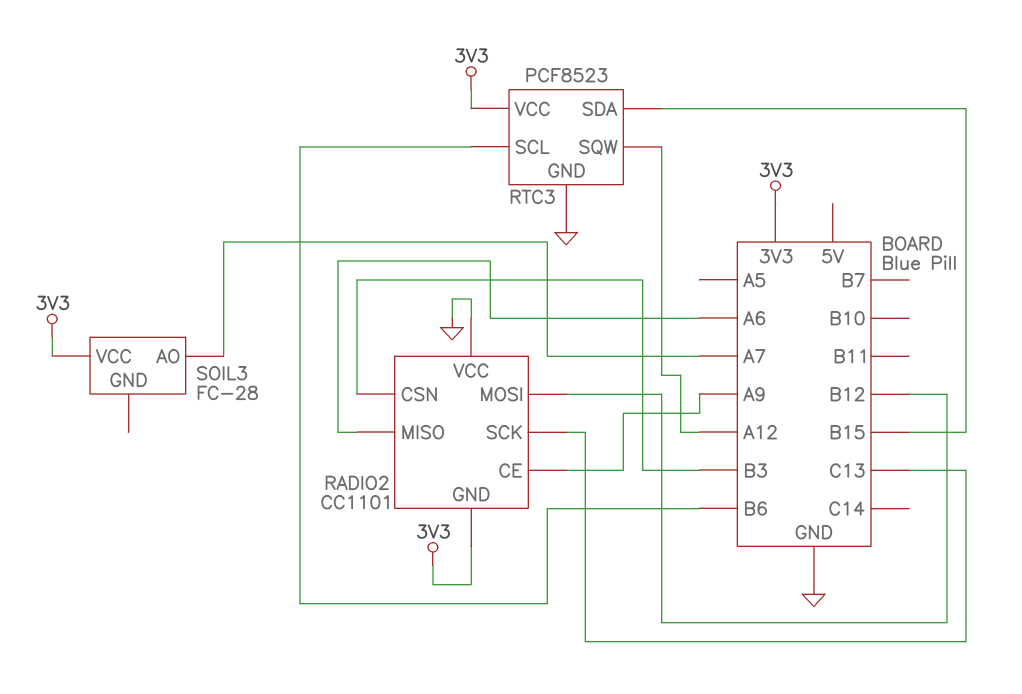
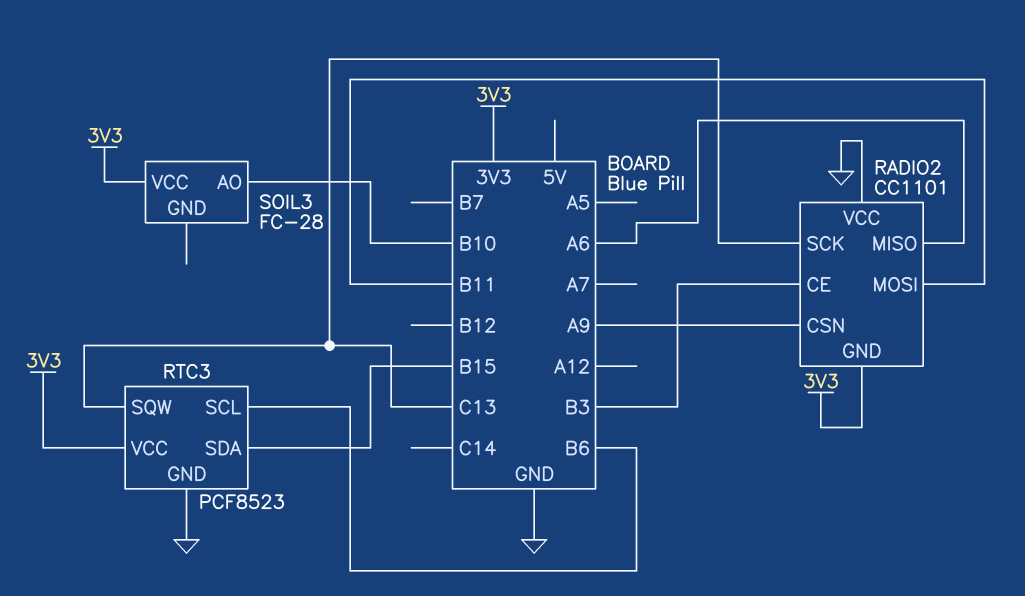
RADIO2 pin CE: A9 -> B3
RADIO2 pin CSN: B3 -> A9
RADIO2 pin MOSI: B12 -> B11
RTC3 pin SQW: A12 -> C13
SOIL3 pin AO: A7 -> B10

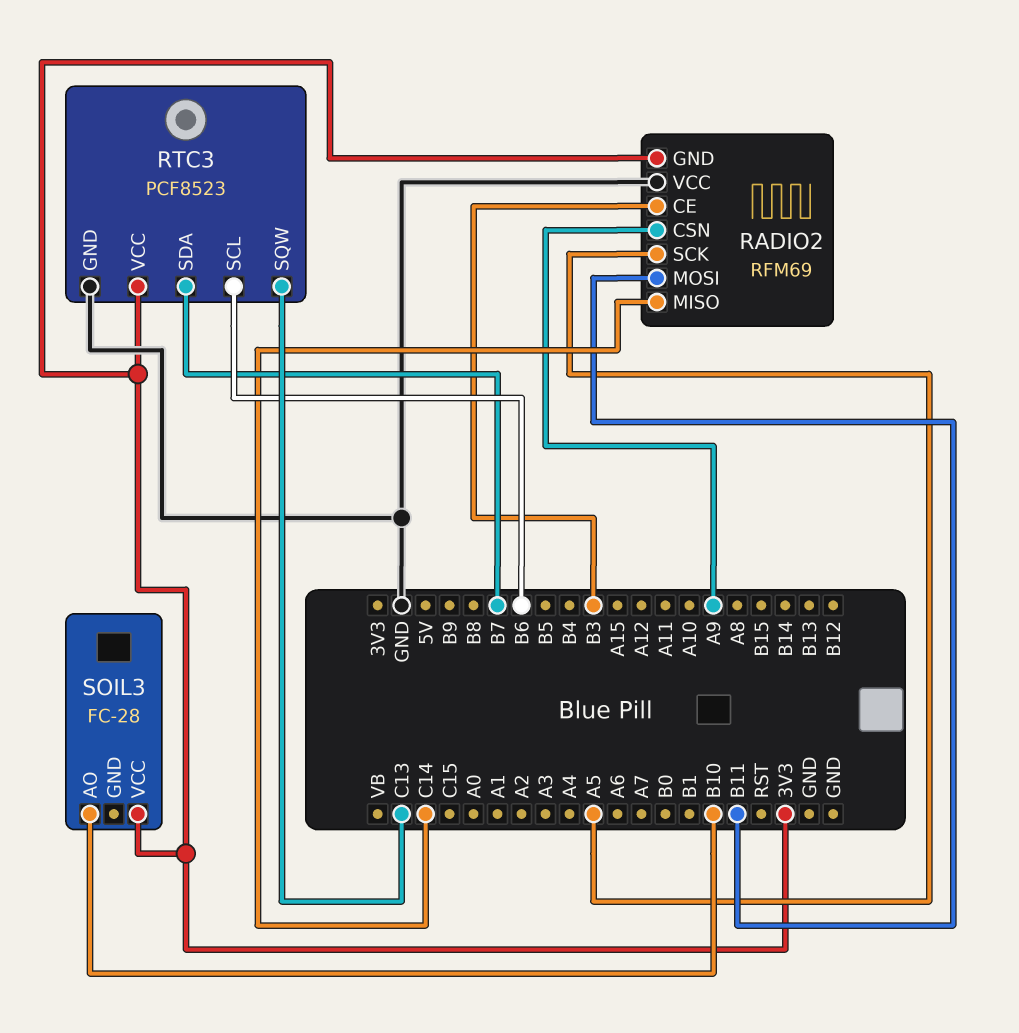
RADIO2: CC1101 -> RFM69
RADIO2 pin MISO: A6 -> C14
RADIO2 pin SCK: C13 -> A5
RTC3 pin SDA: B15 -> B7

